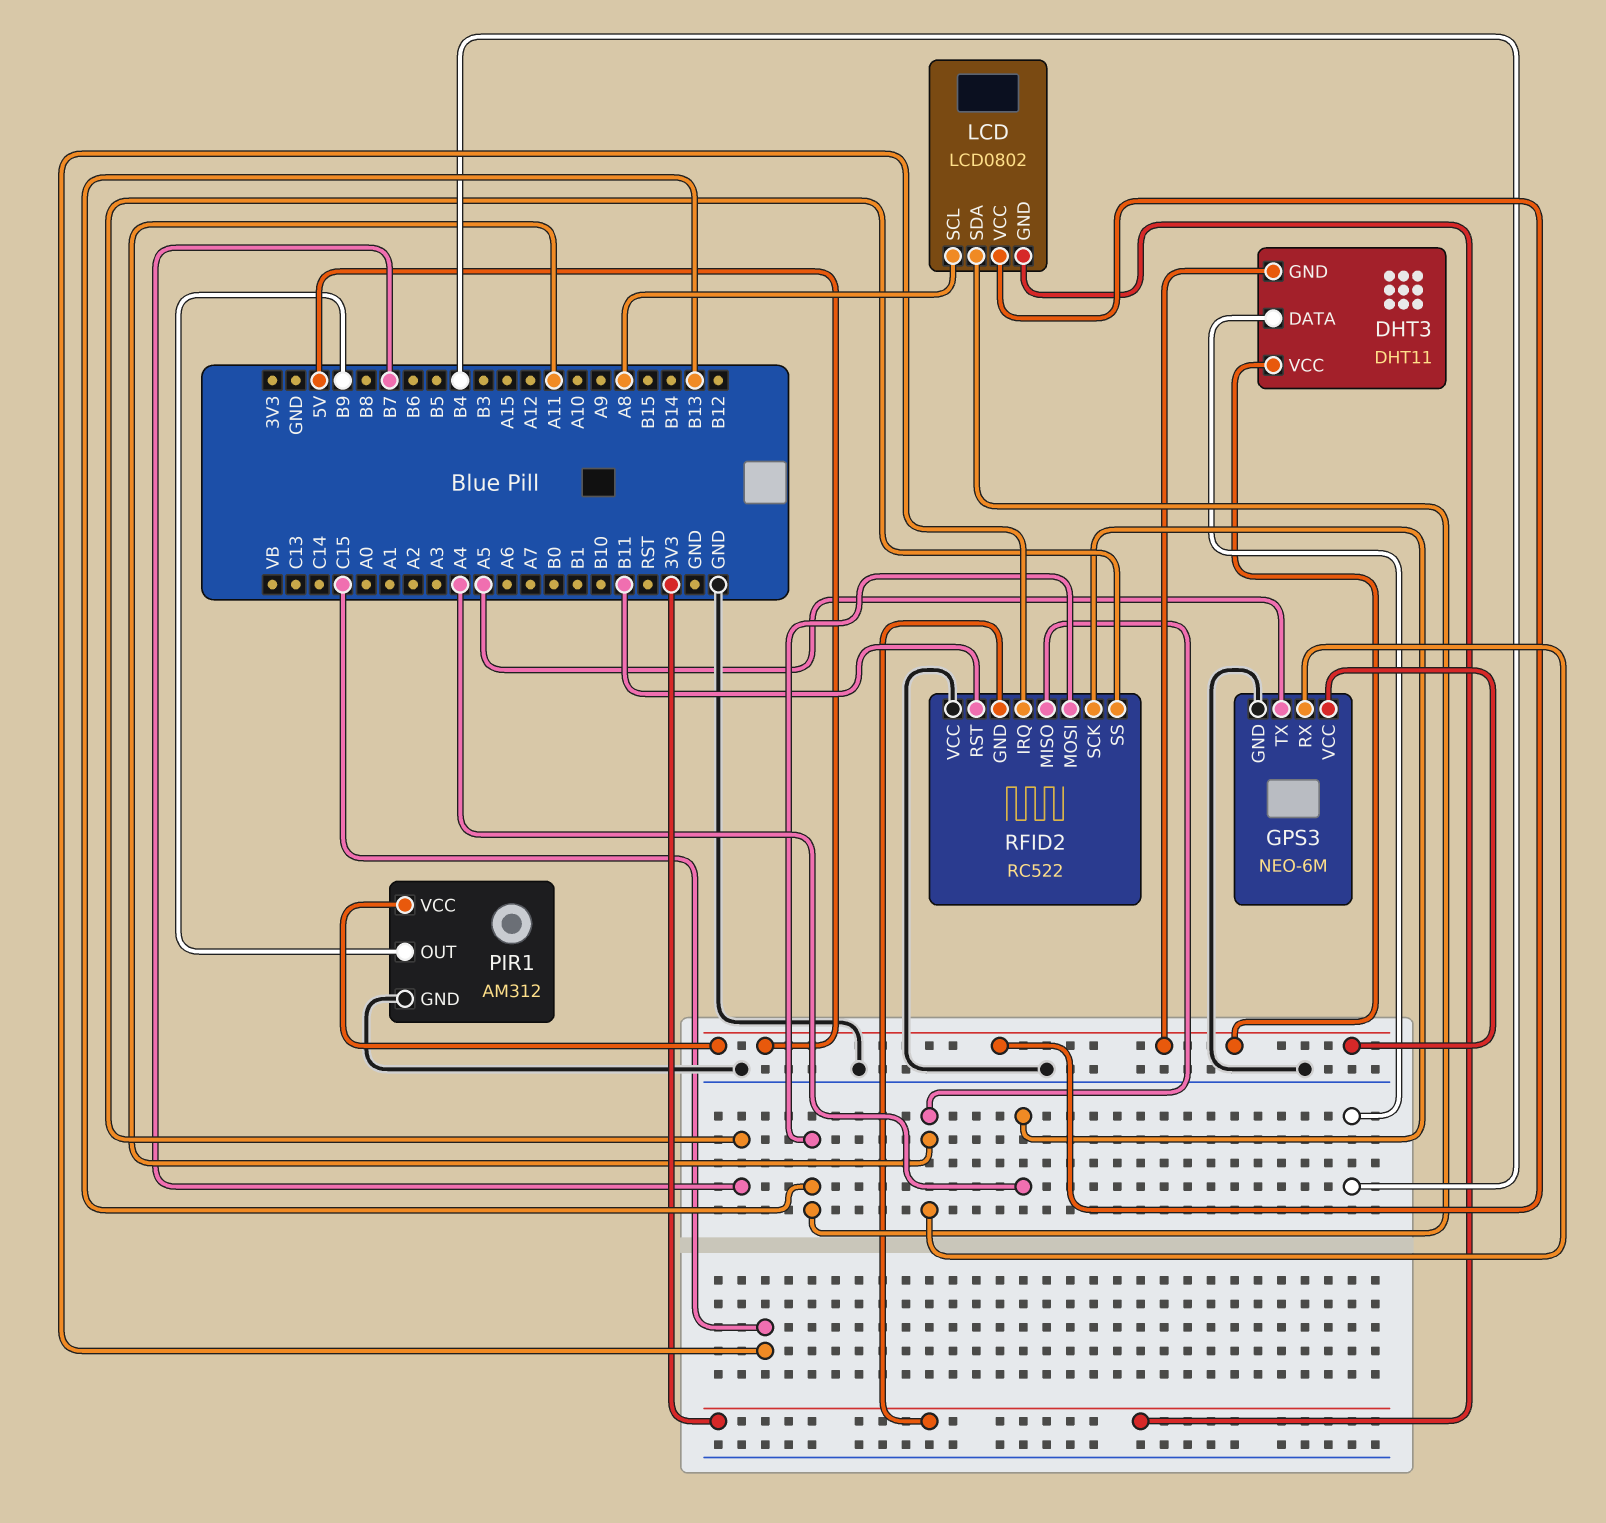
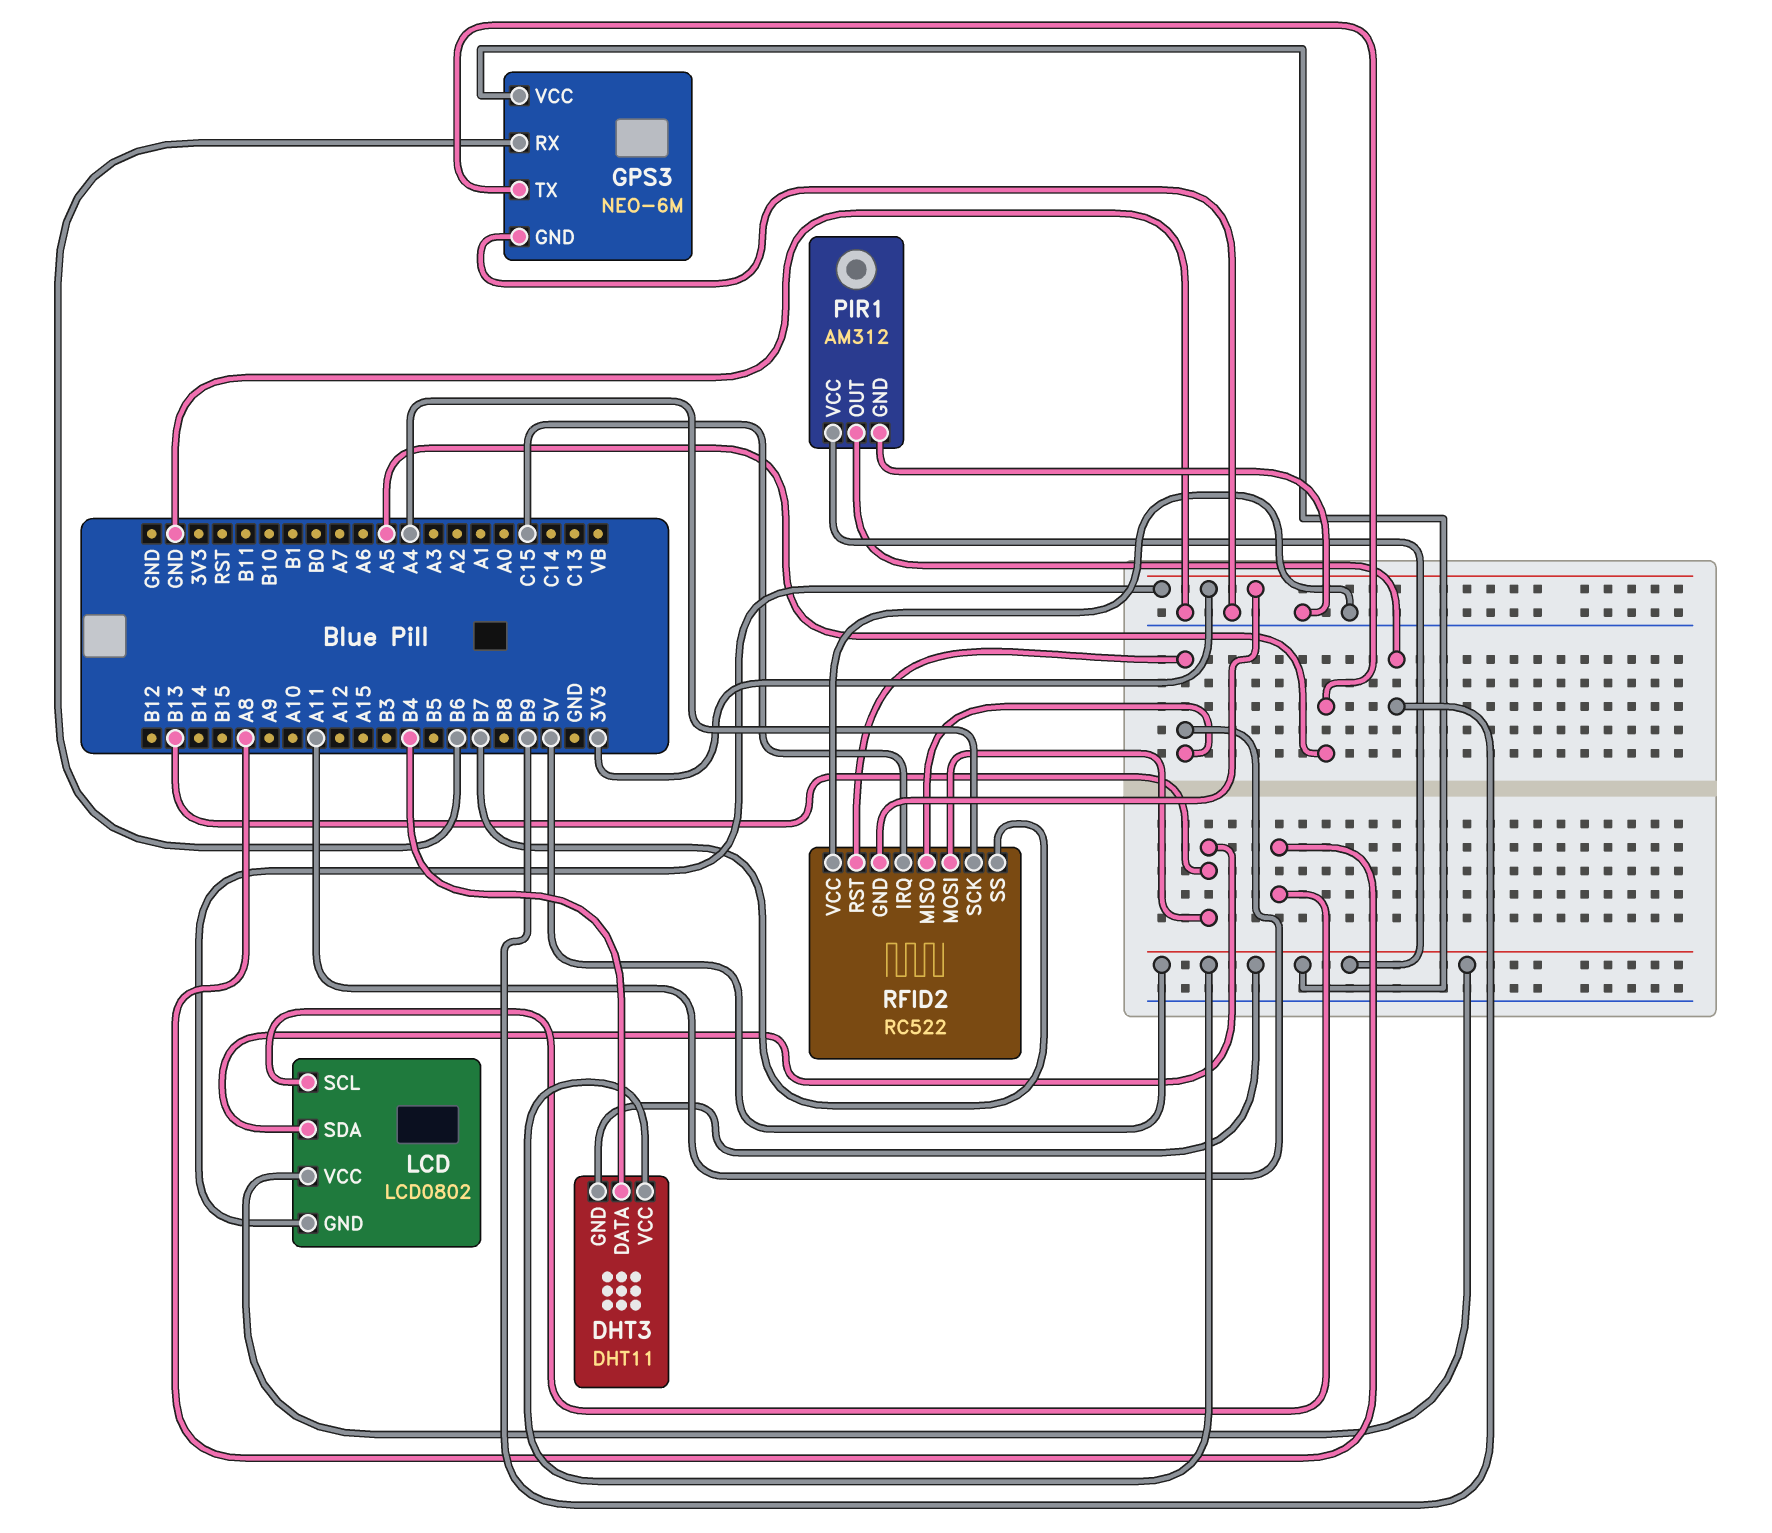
GPS3 pin RX: A11 -> B6
RFID2 pin RST: B11 -> A11

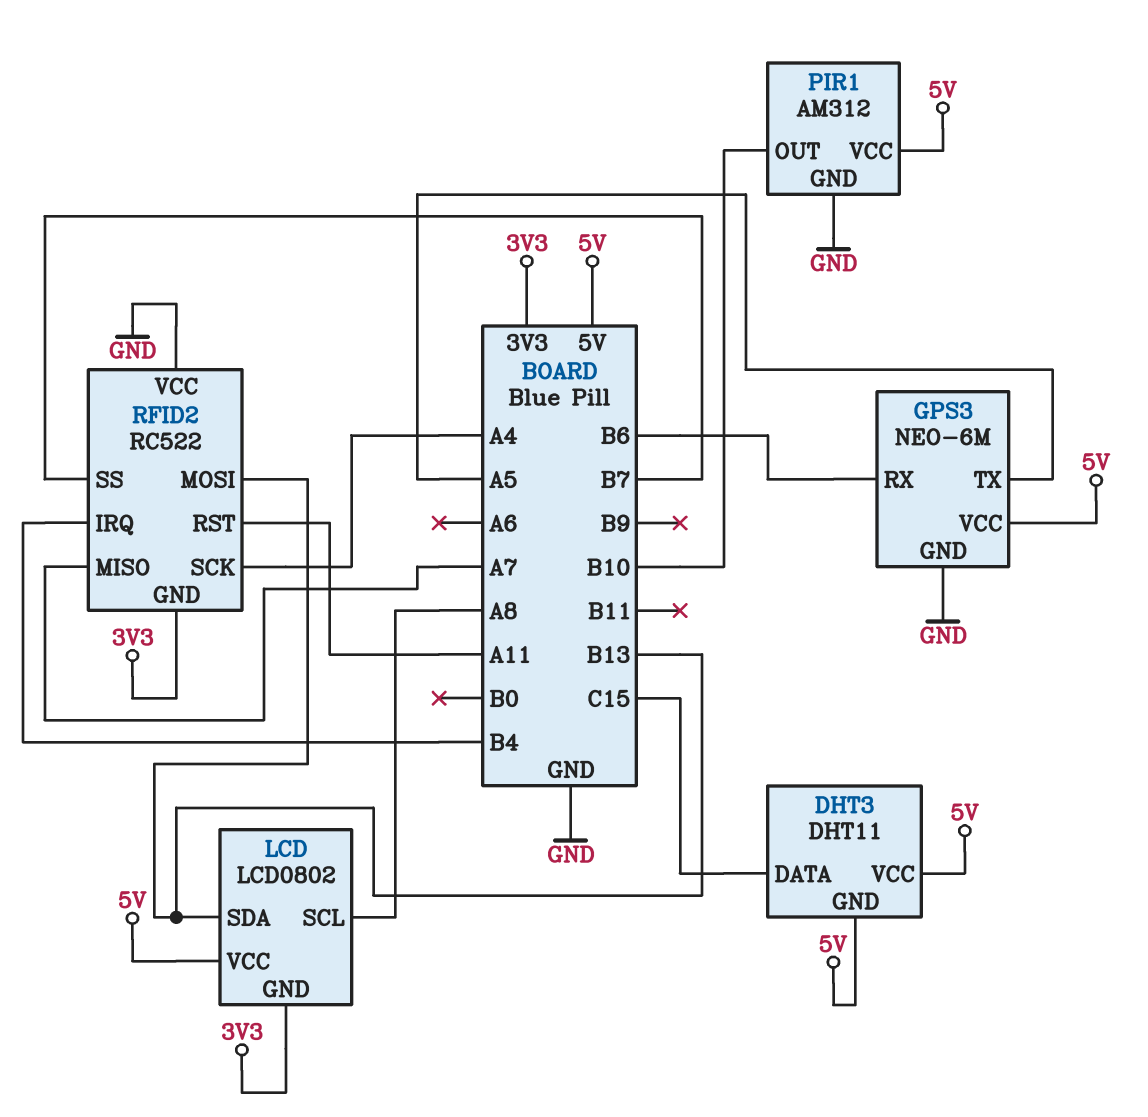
DHT3 pin DATA: B4 -> C15
PIR1 pin OUT: B9 -> B10
RFID2 pin IRQ: C15 -> B4
RFID2 pin MISO: A11 -> A7

